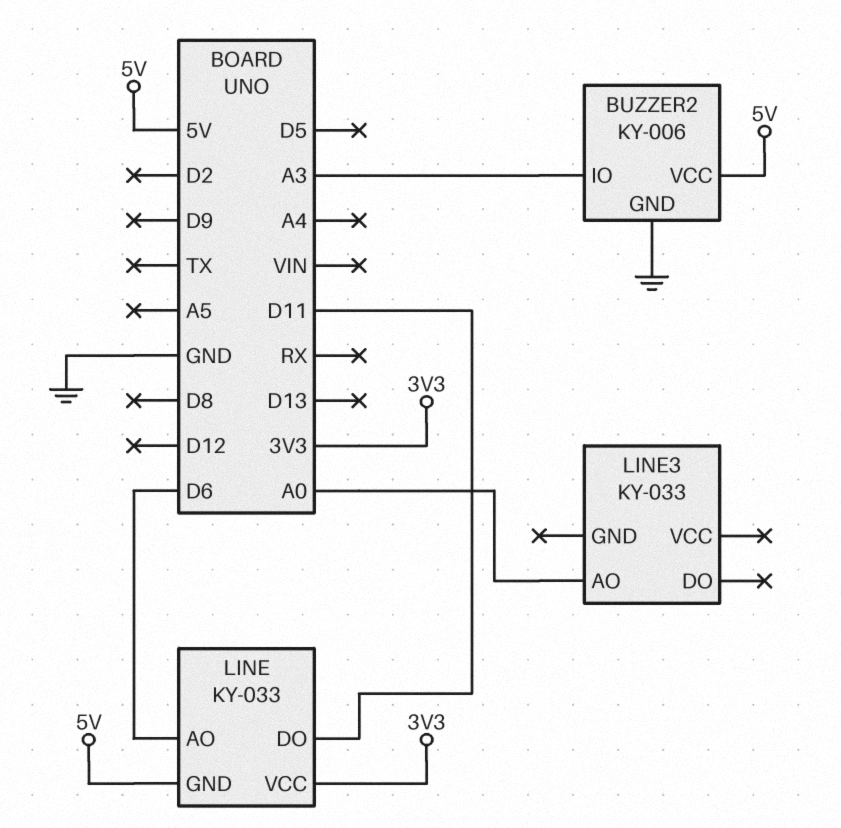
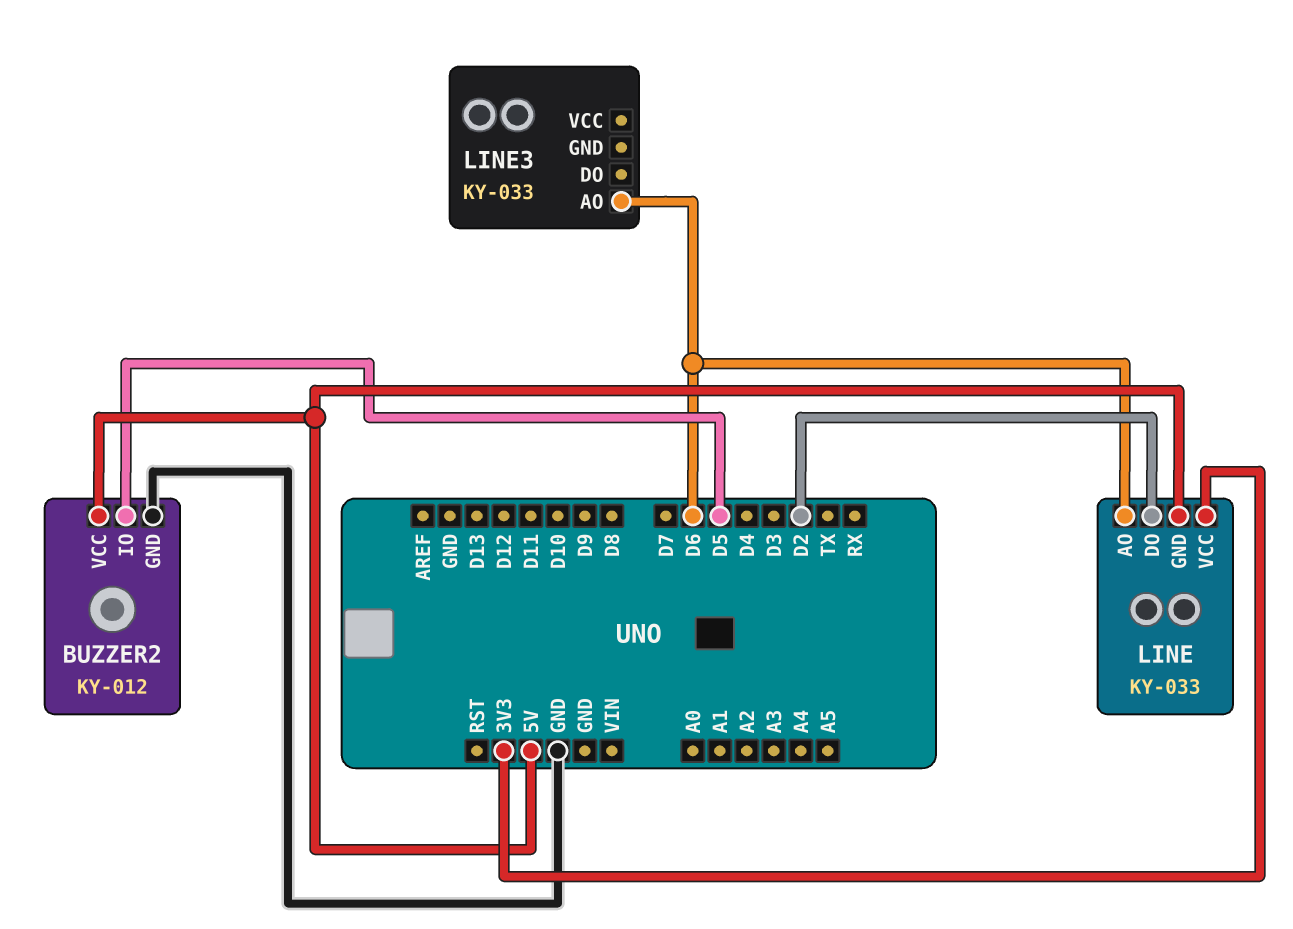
BUZZER2: KY-006 -> KY-012
BUZZER2 pin IO: A3 -> D5
LINE pin DO: D11 -> D2
LINE3 pin AO: A0 -> D6

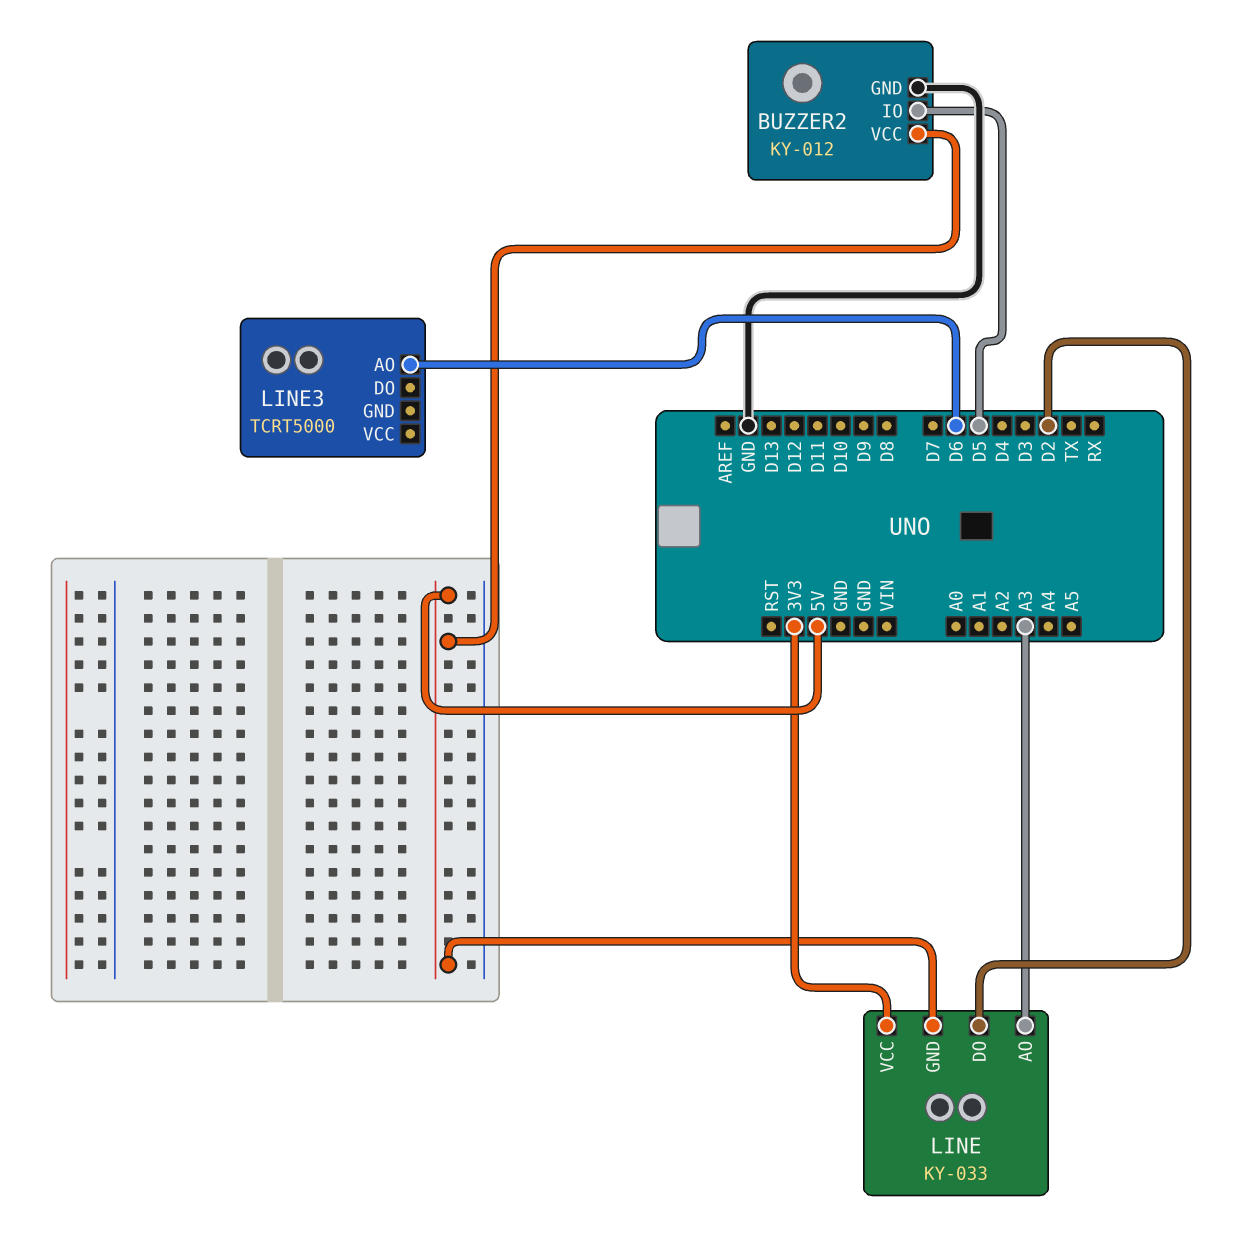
LINE pin AO: D6 -> A3
LINE3: KY-033 -> TCRT5000

